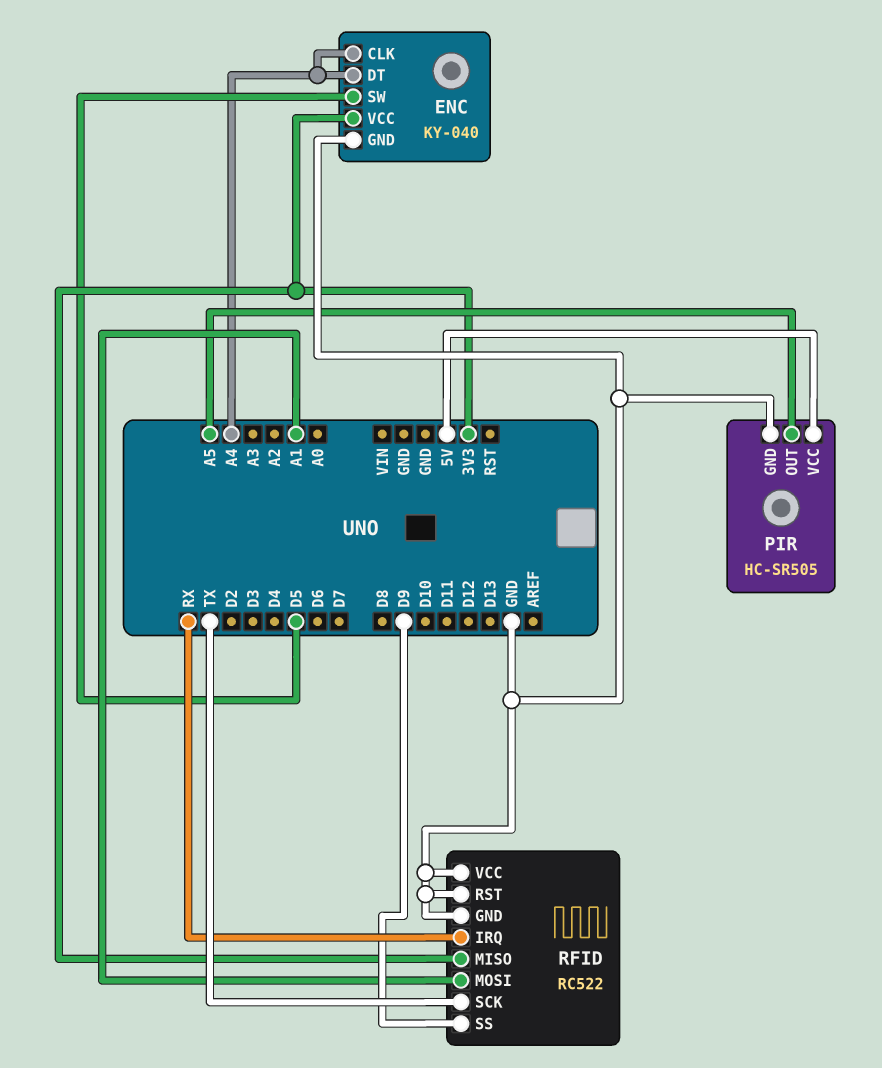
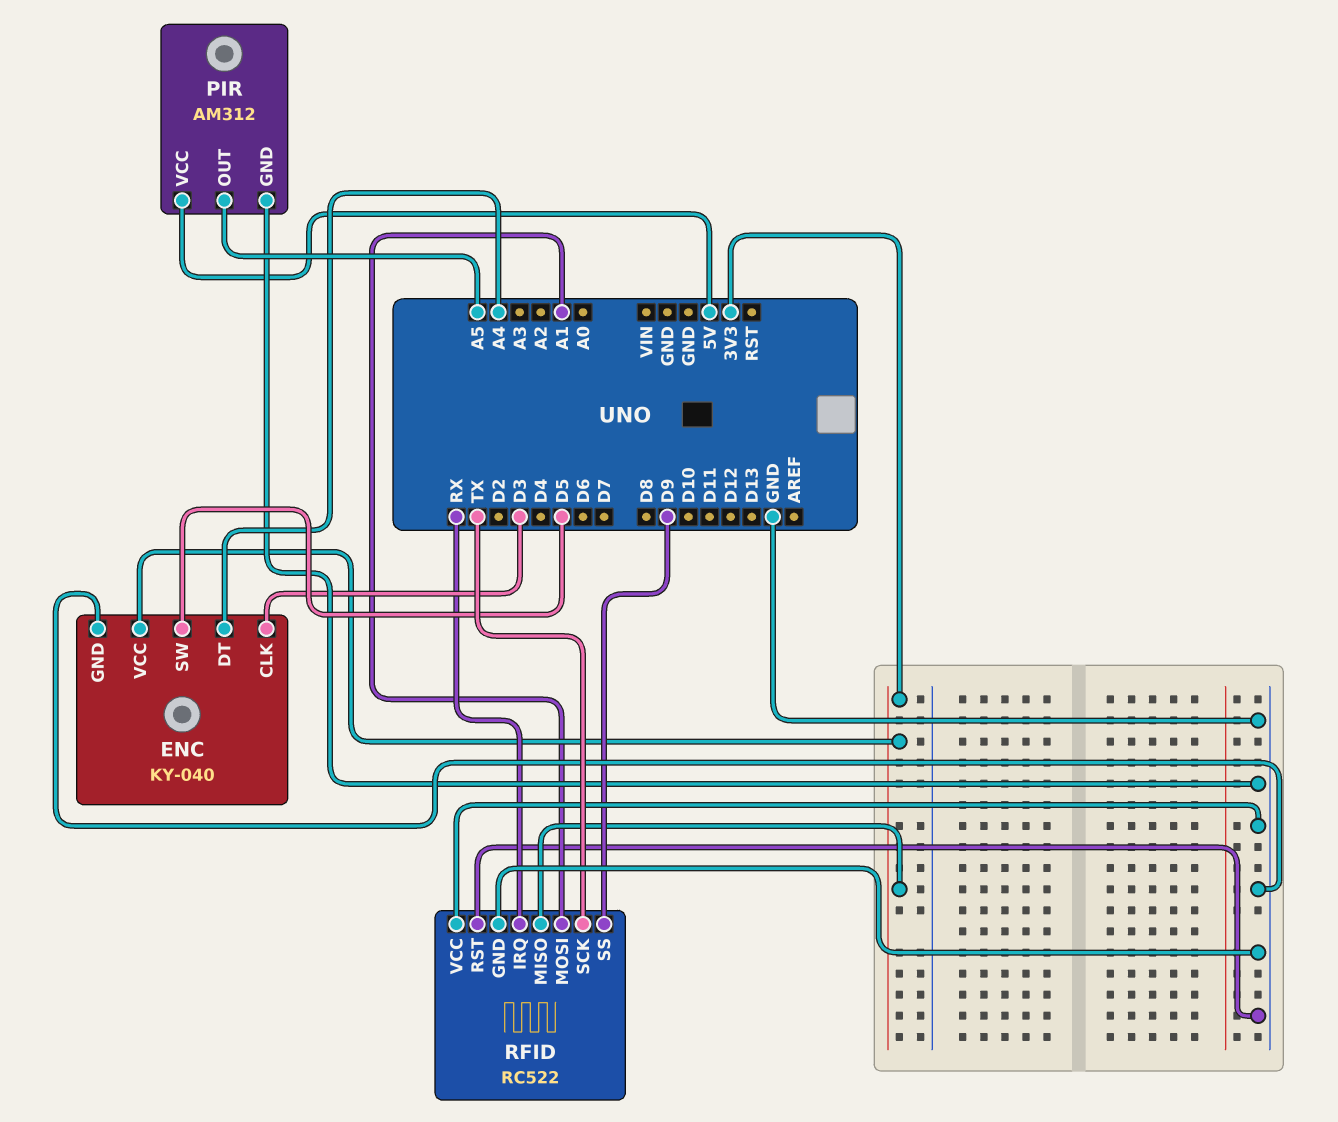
ENC pin CLK: A4 -> D3
PIR: HC-SR505 -> AM312

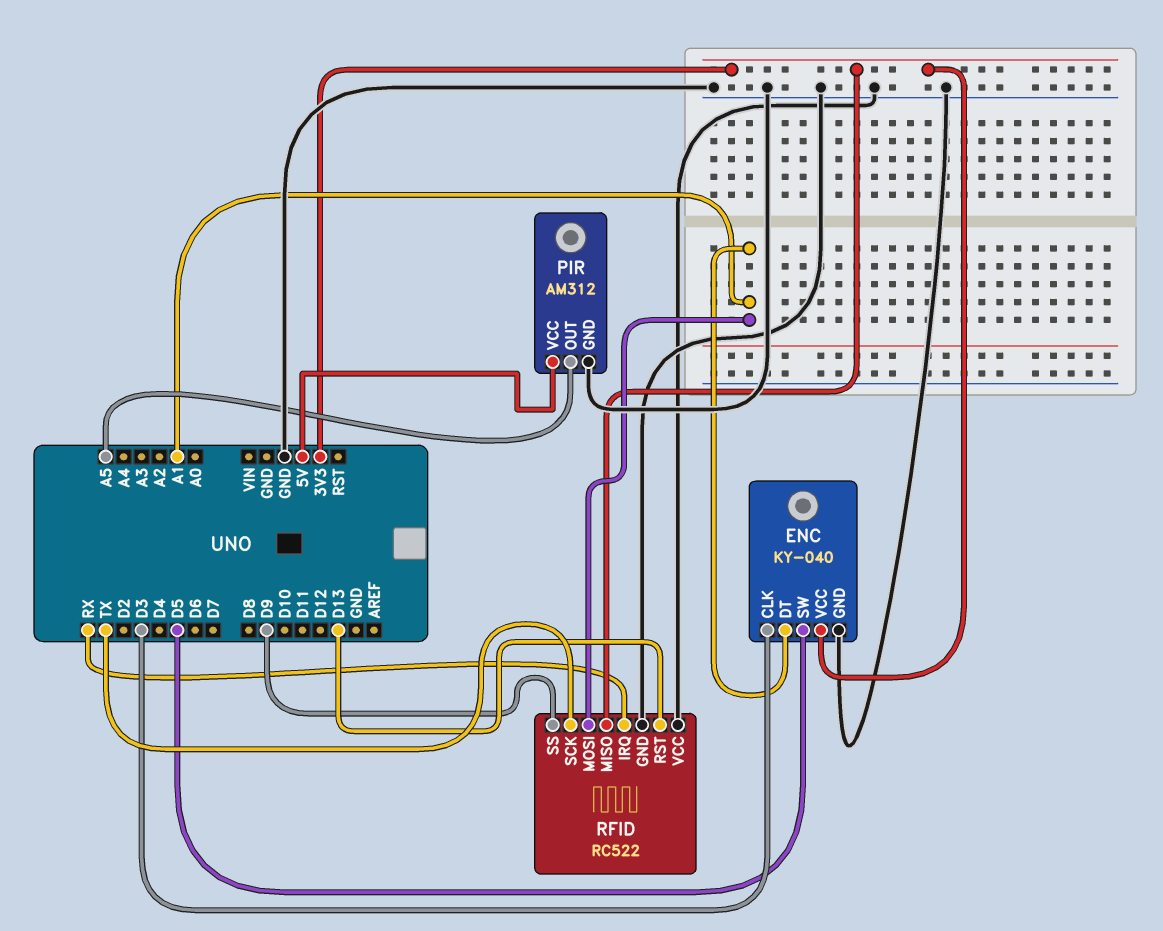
ENC pin DT: A4 -> A1
RFID pin RST: GND -> D13

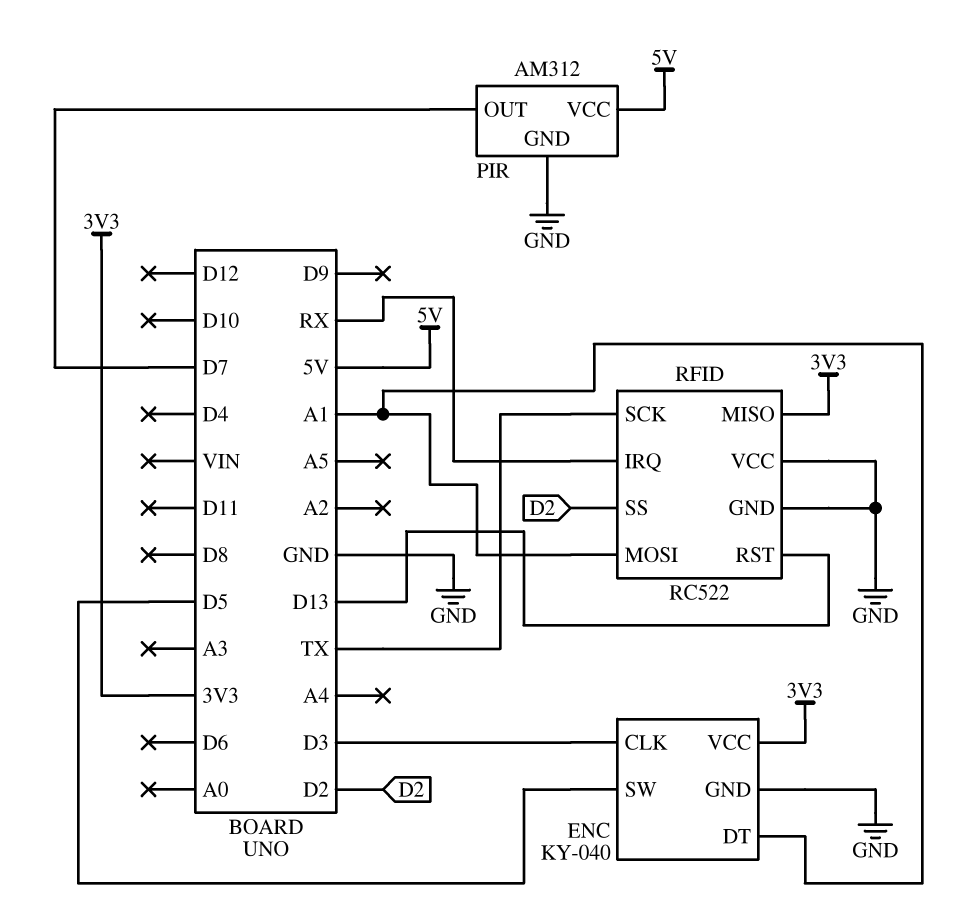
PIR pin OUT: A5 -> D7
RFID pin SS: D9 -> D2

